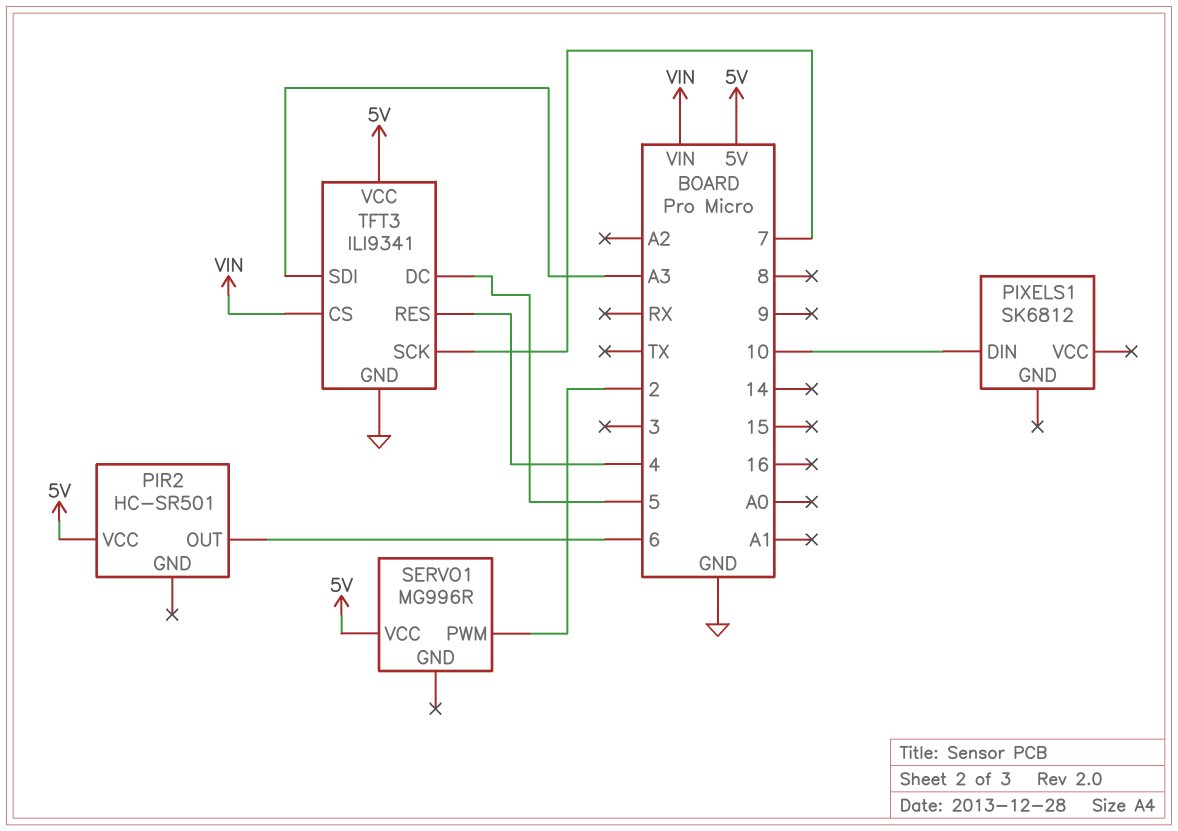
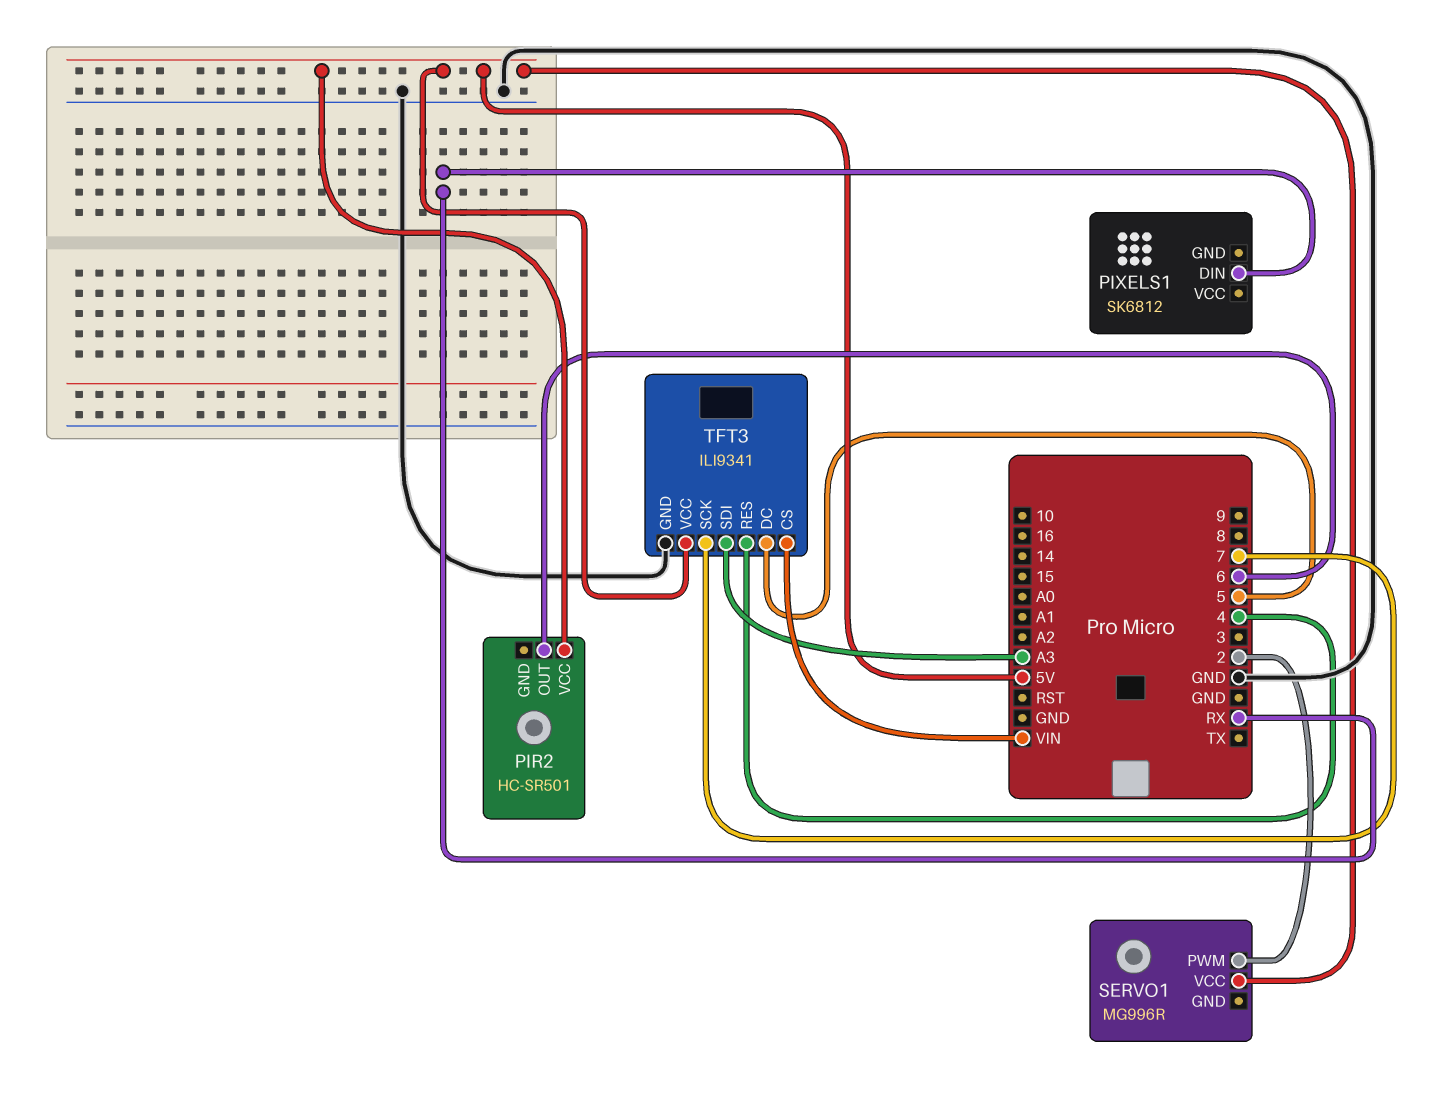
PIXELS1 pin DIN: 10 -> RX

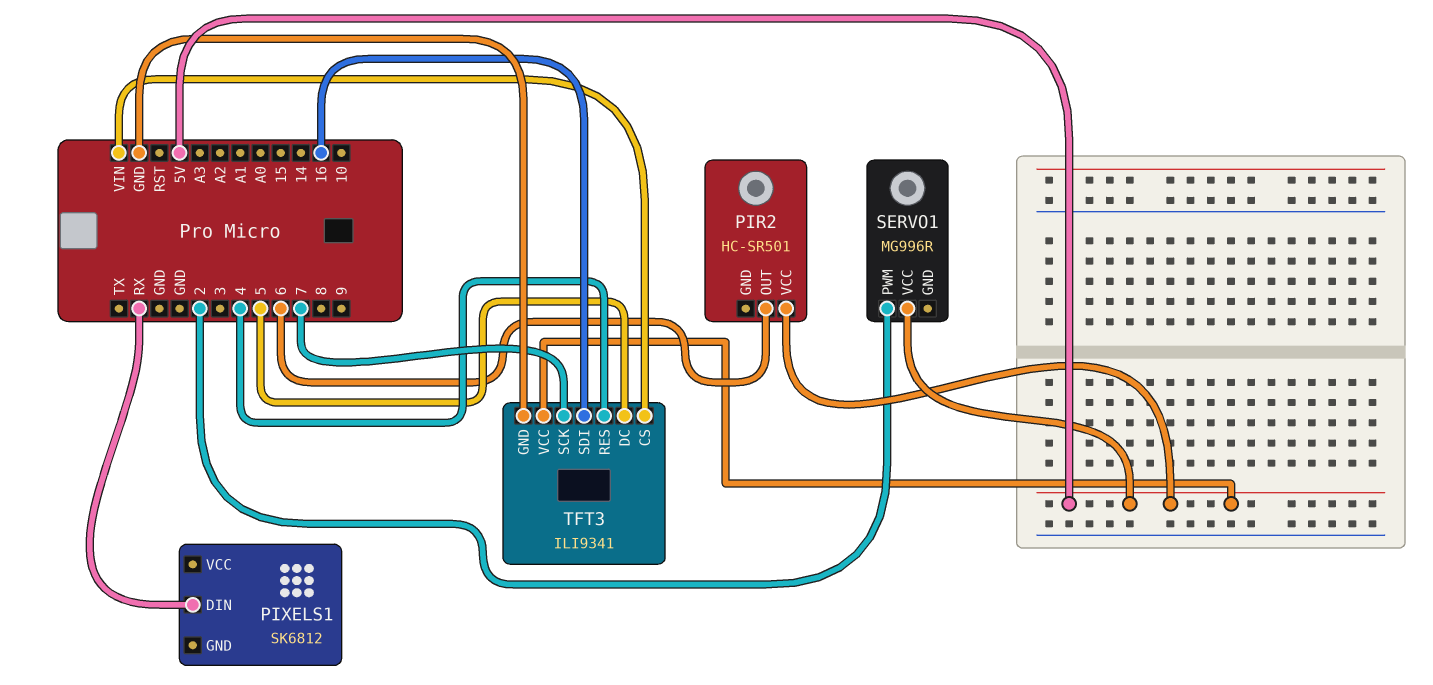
TFT3 pin SDI: A3 -> 16

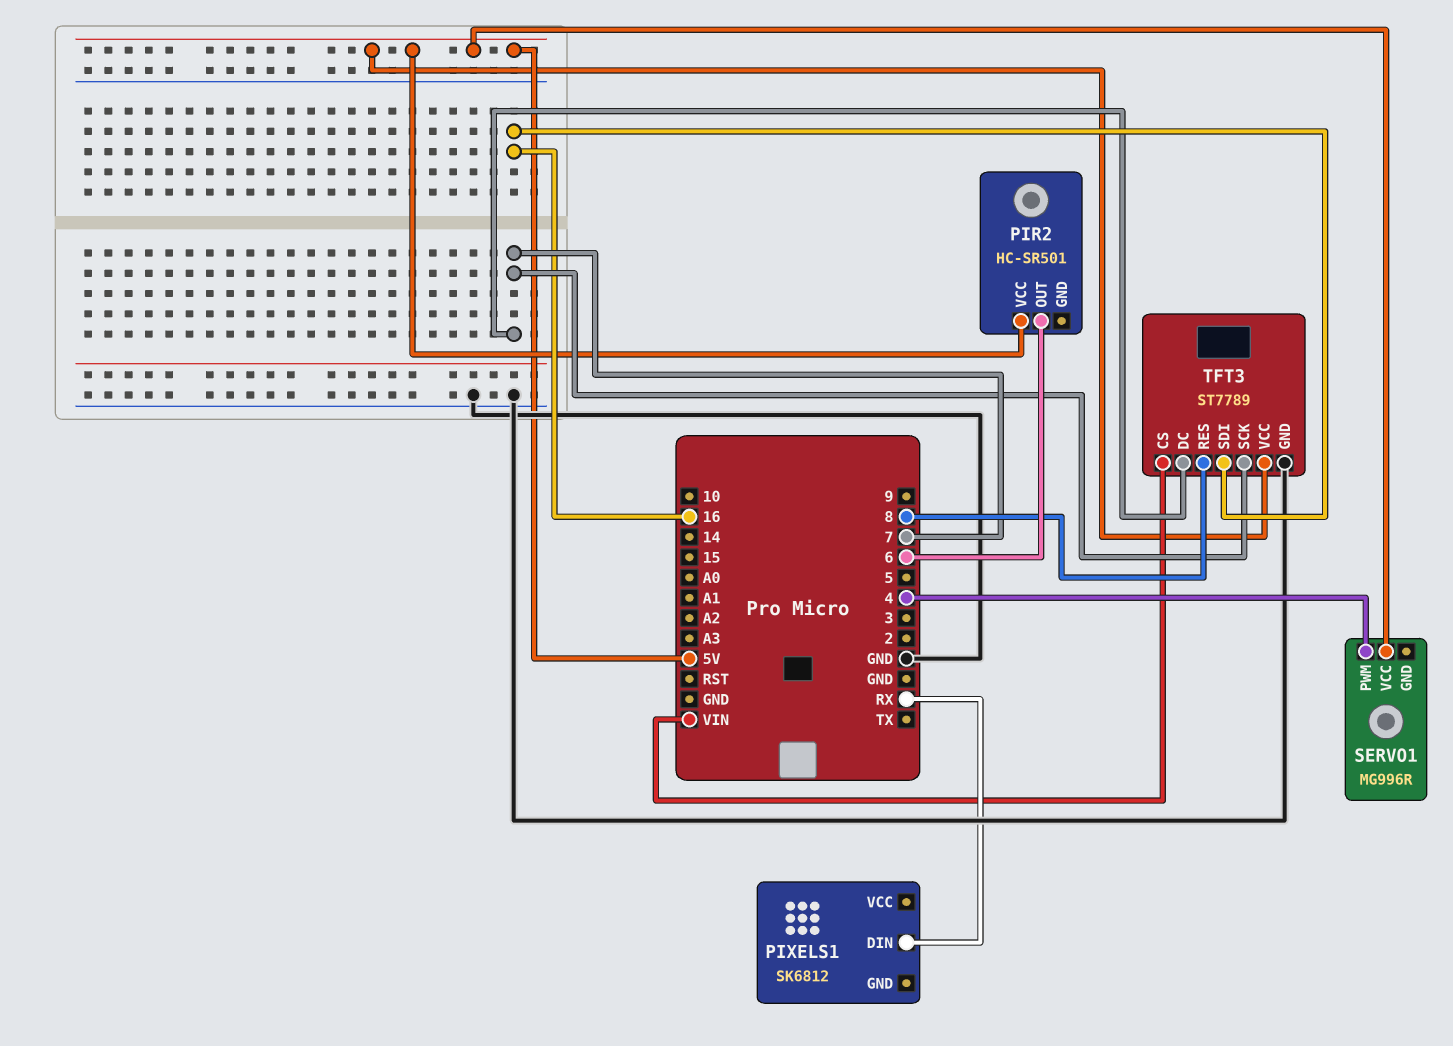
SERVO1 pin PWM: 2 -> 4
TFT3: ILI9341 -> ST7789
TFT3 pin DC: 5 -> 7
TFT3 pin RES: 4 -> 8

